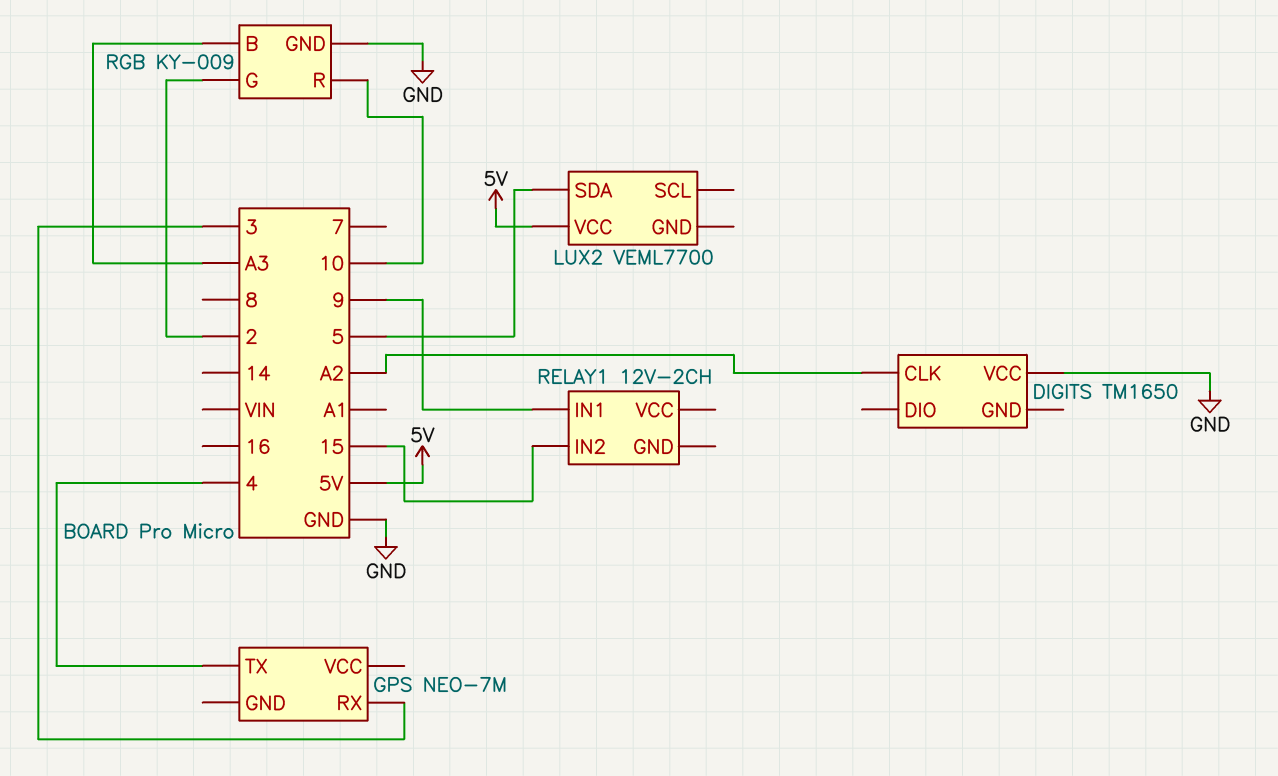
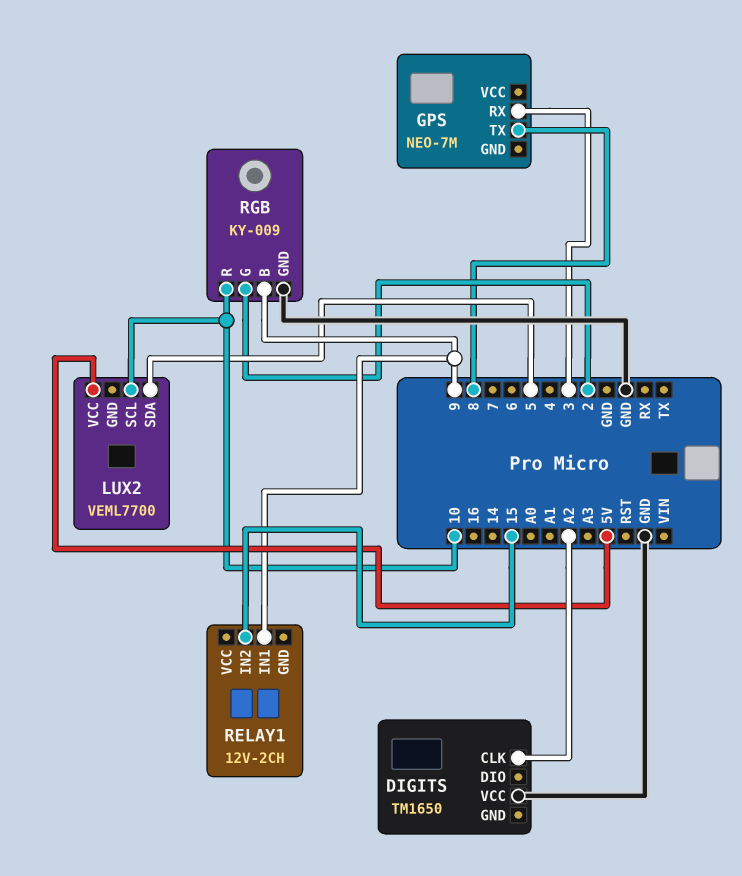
GPS pin TX: 4 -> 8
LUX2 pin SCL: none -> 10
RGB pin B: A3 -> 9

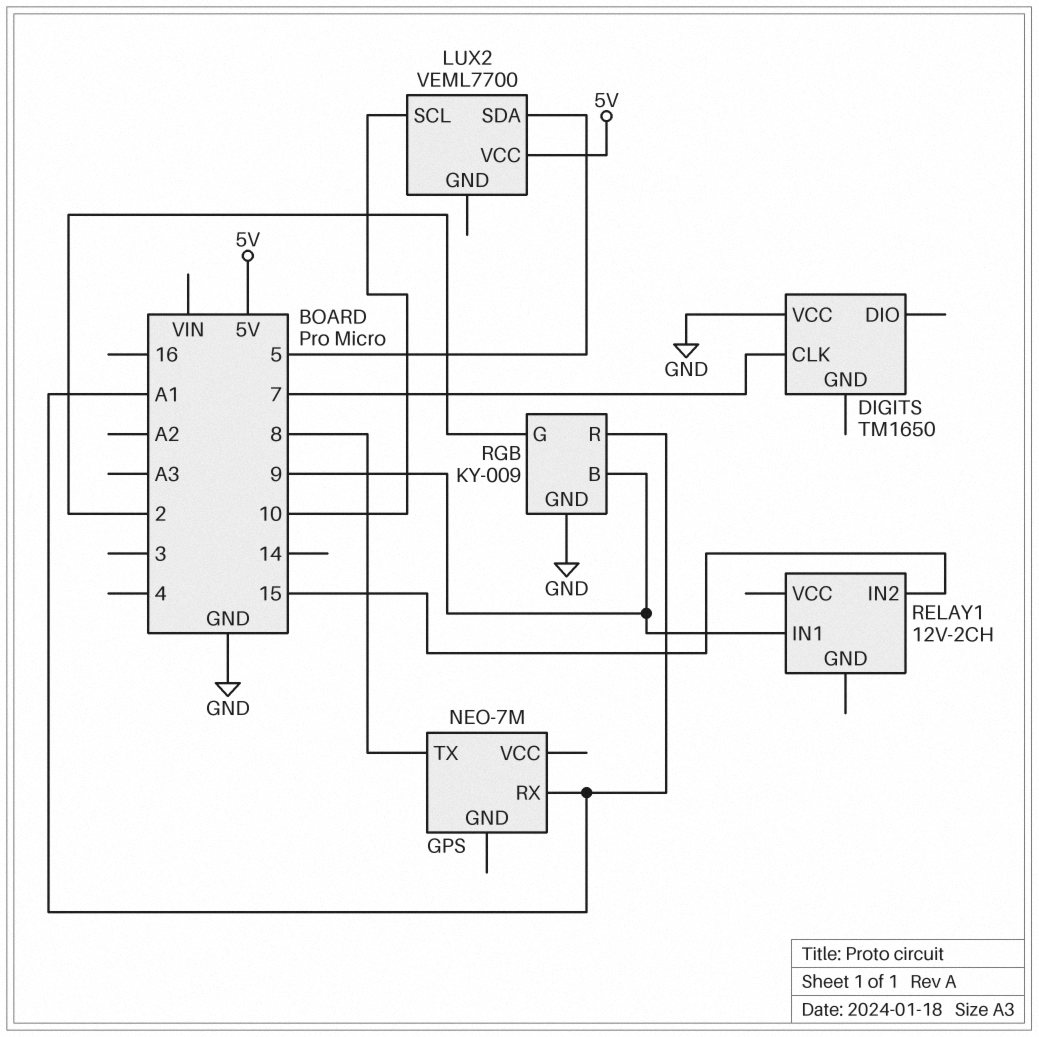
DIGITS pin CLK: A2 -> 7
GPS pin RX: 3 -> A1
RGB pin R: 10 -> A1

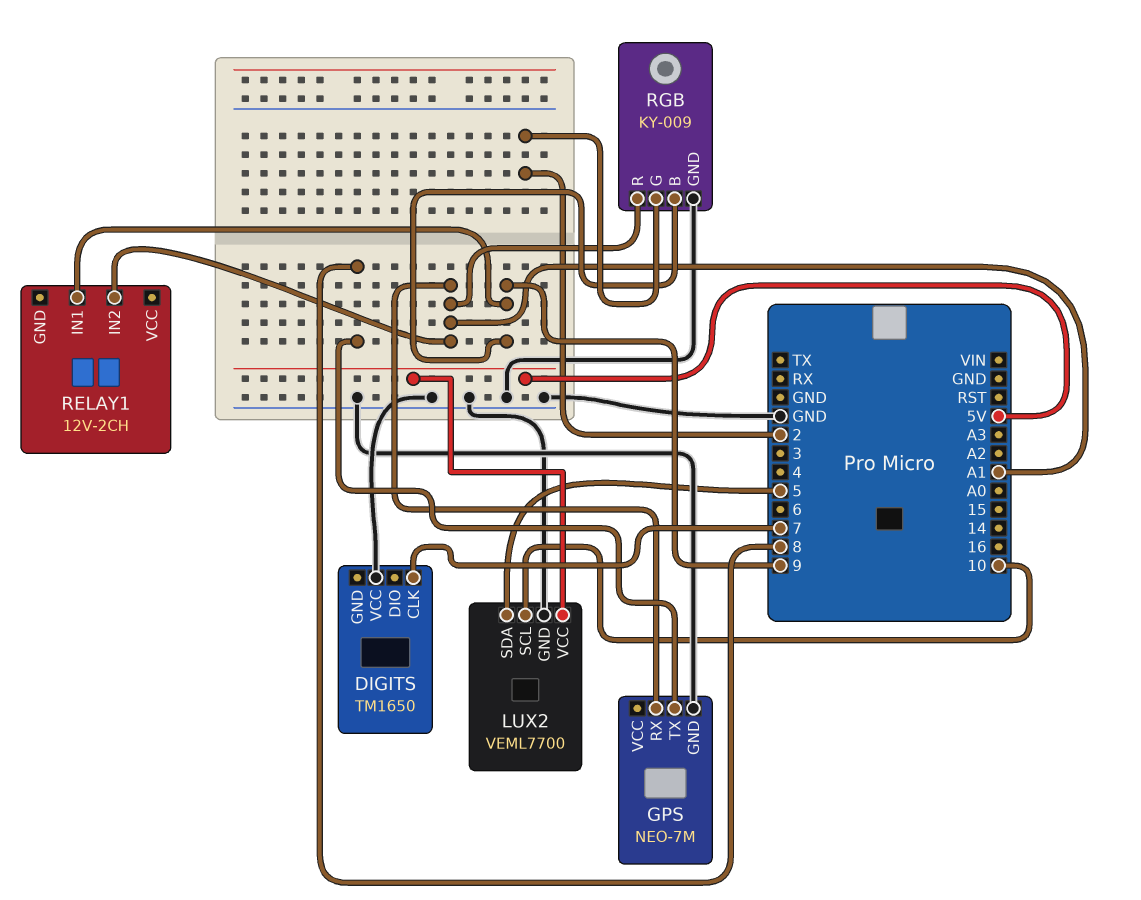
GPS pin GND: none -> GND
LUX2 pin GND: none -> GND
RELAY1 pin IN2: 15 -> A1

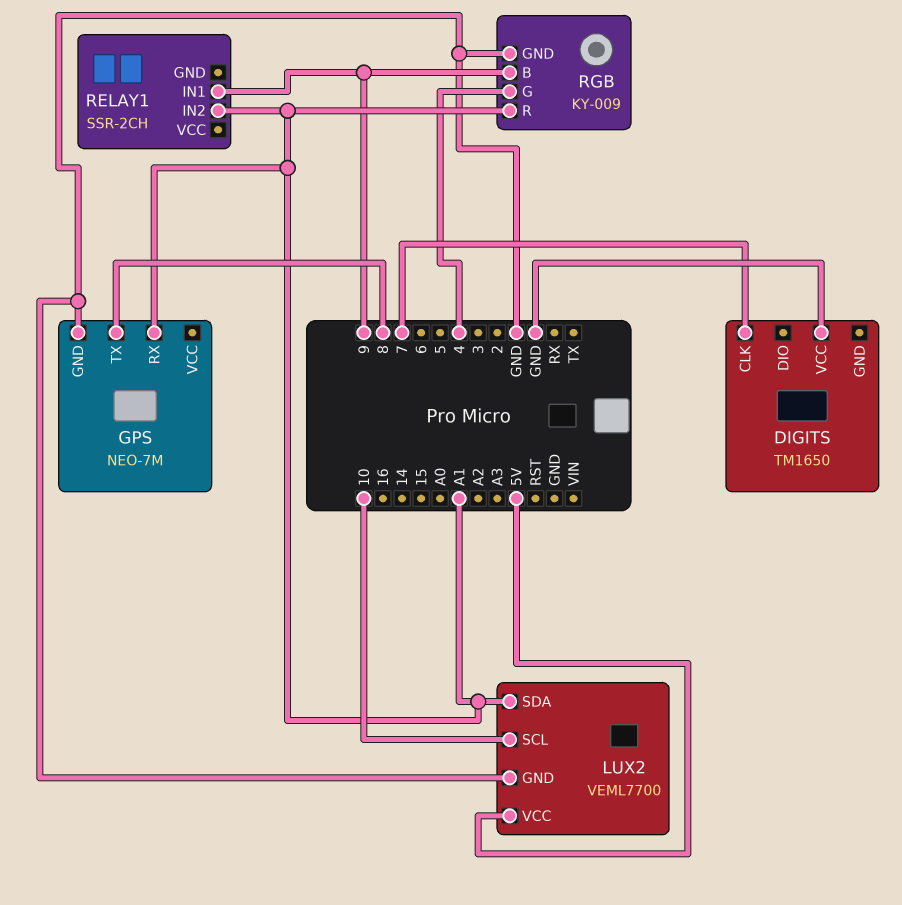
LUX2 pin SDA: 5 -> A1
RELAY1: 12V-2CH -> SSR-2CH
RGB pin G: 2 -> 4

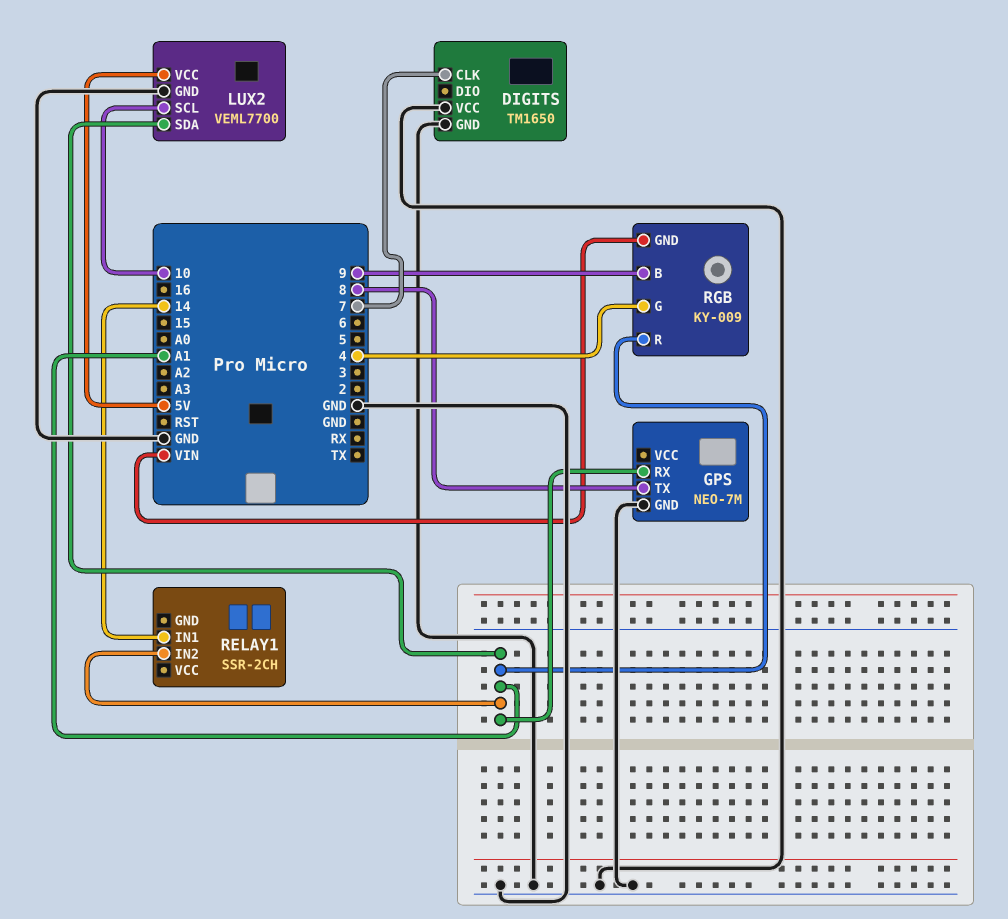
DIGITS pin GND: none -> GND
RELAY1 pin IN1: 9 -> 14
RGB pin GND: GND -> VIN

